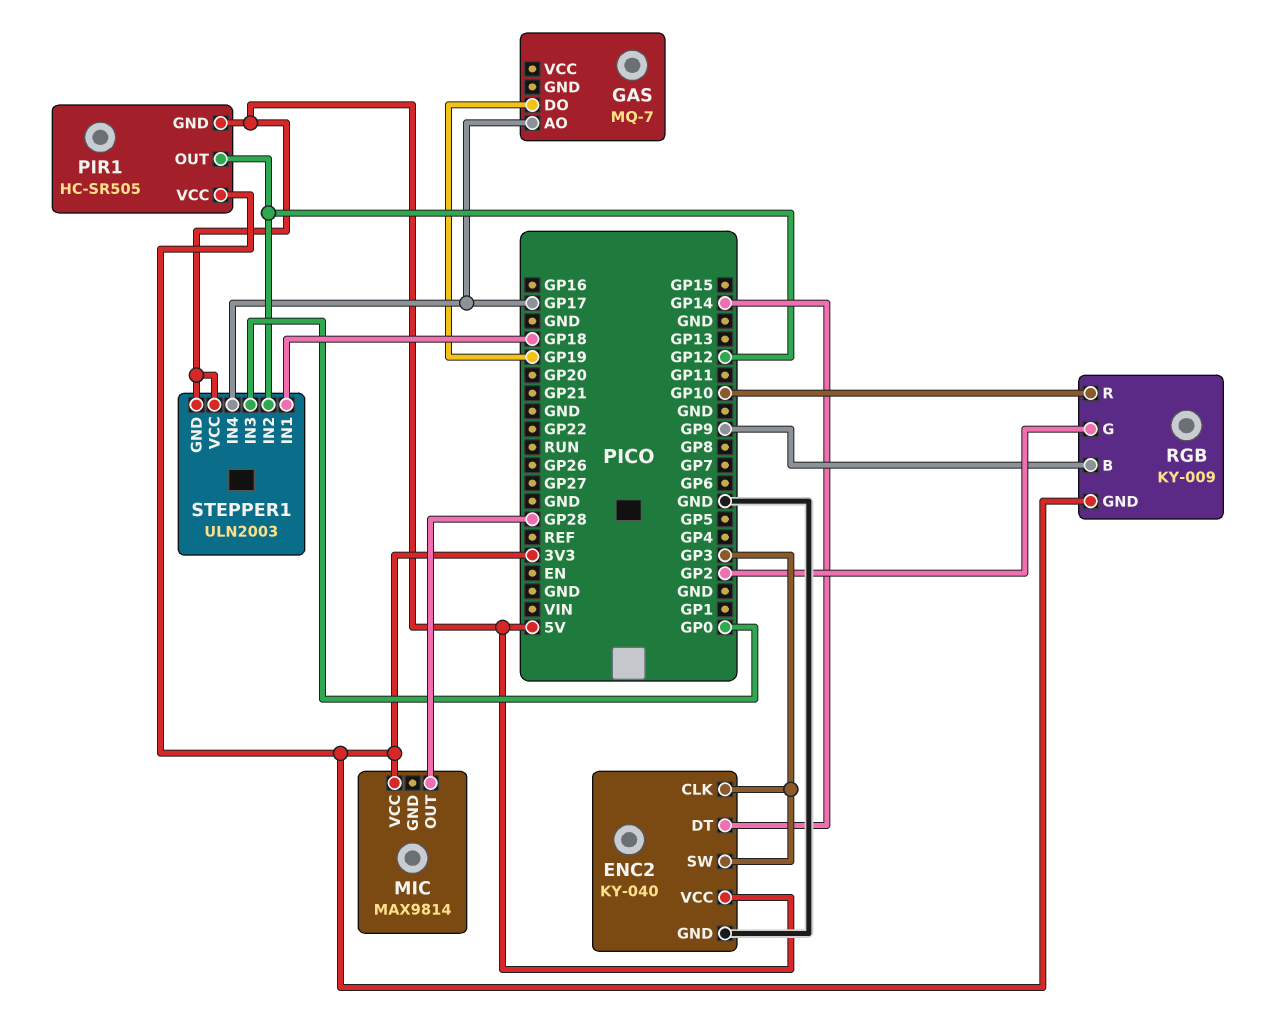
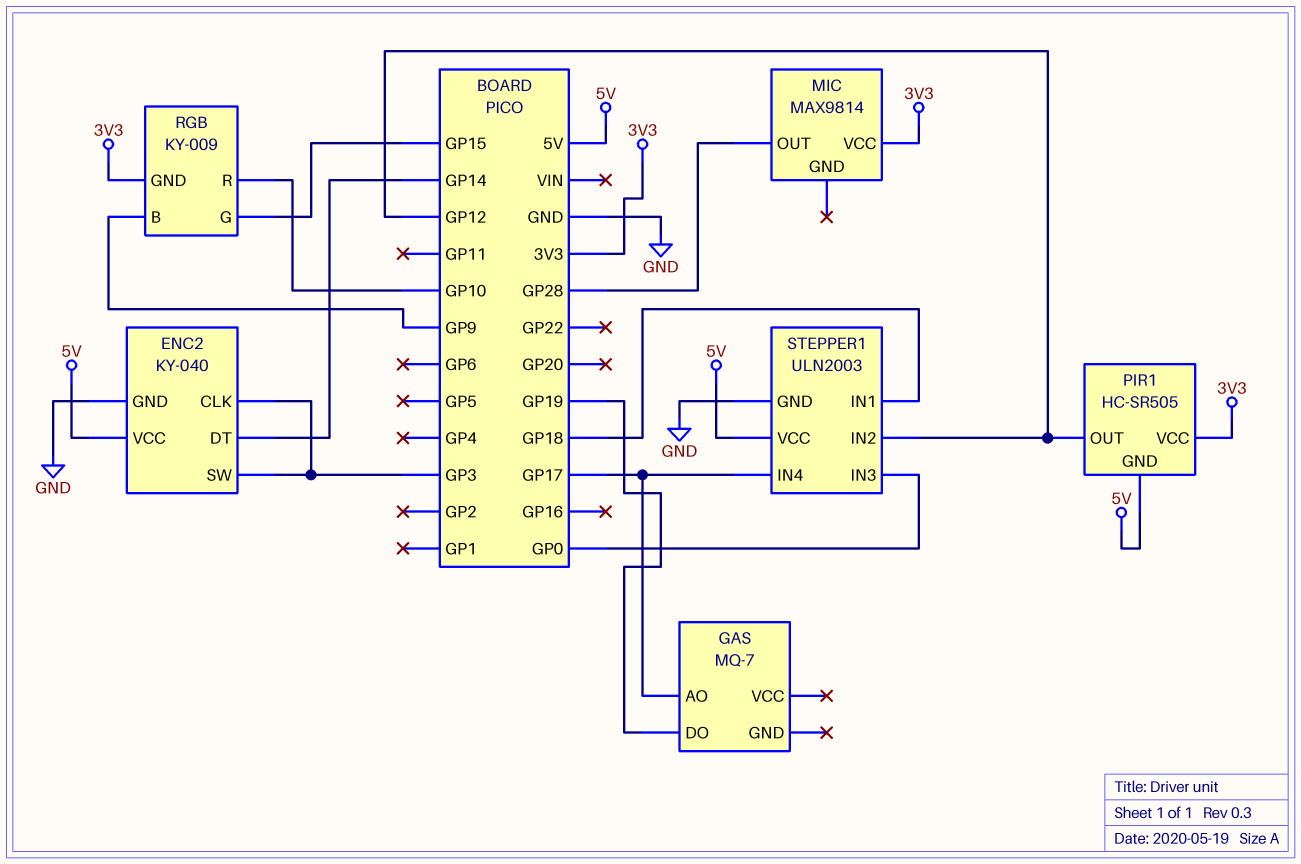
RGB pin G: GP2 -> GP15
STEPPER1 pin GND: 5V -> GND

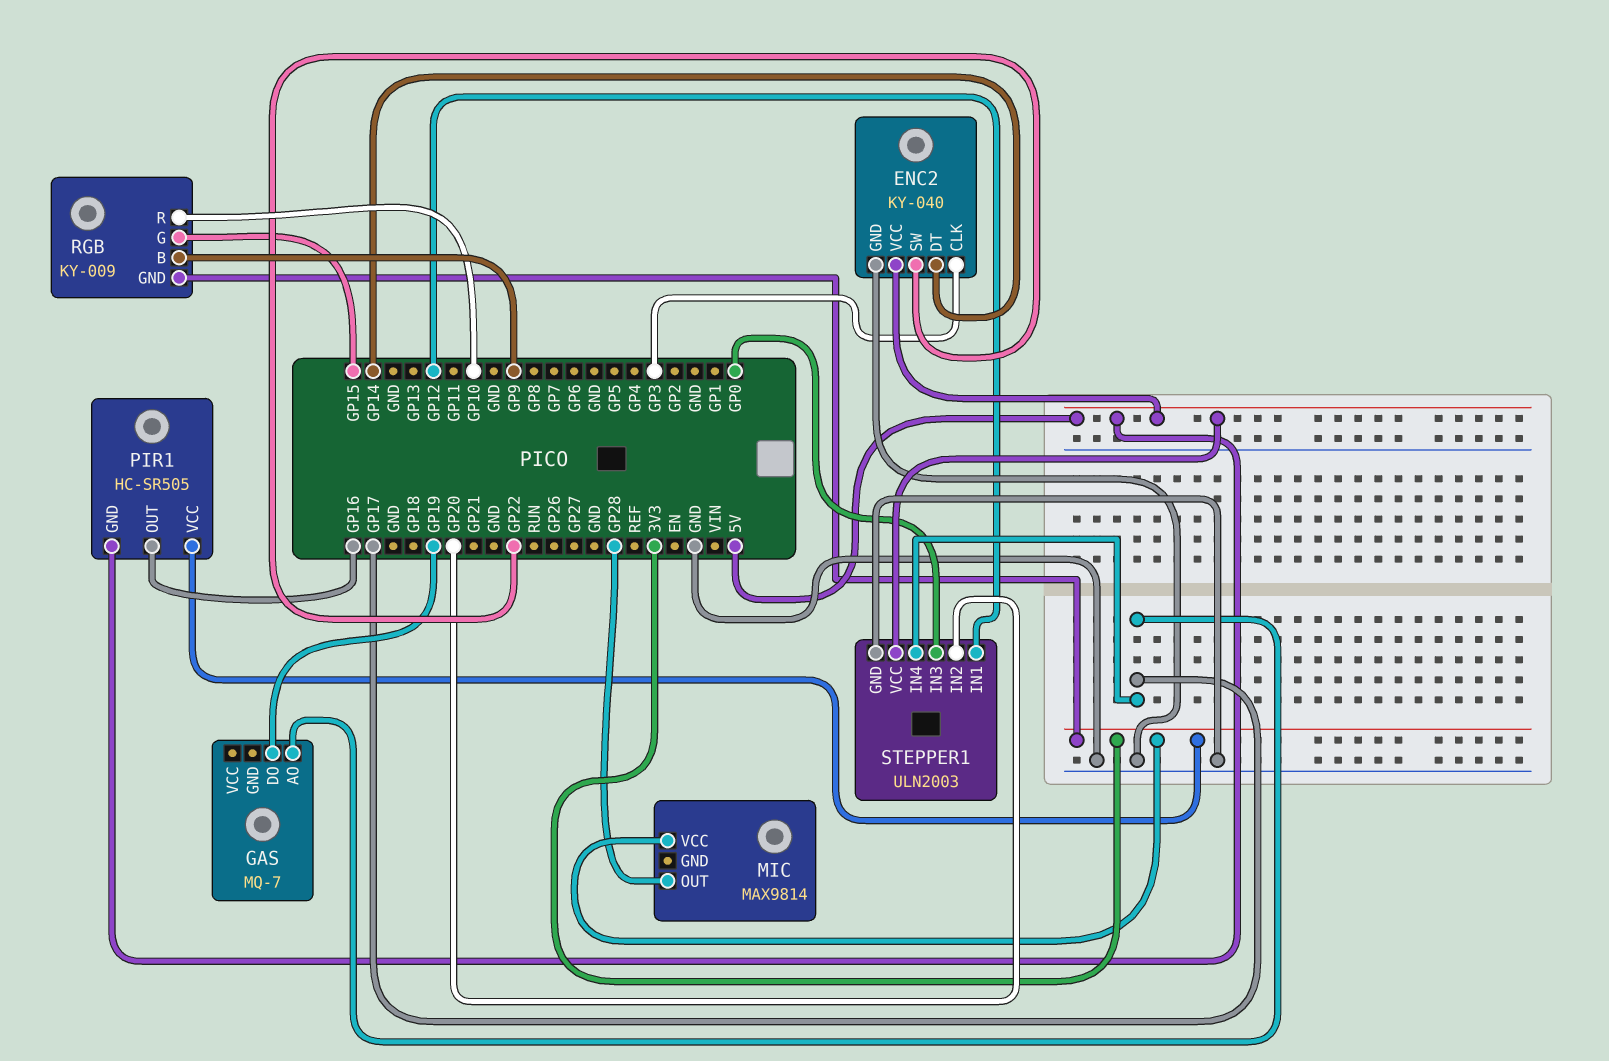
ENC2 pin SW: GP3 -> GP22
PIR1 pin OUT: GP12 -> GP16
STEPPER1 pin IN1: GP18 -> GP12
STEPPER1 pin IN2: GP12 -> GP20

